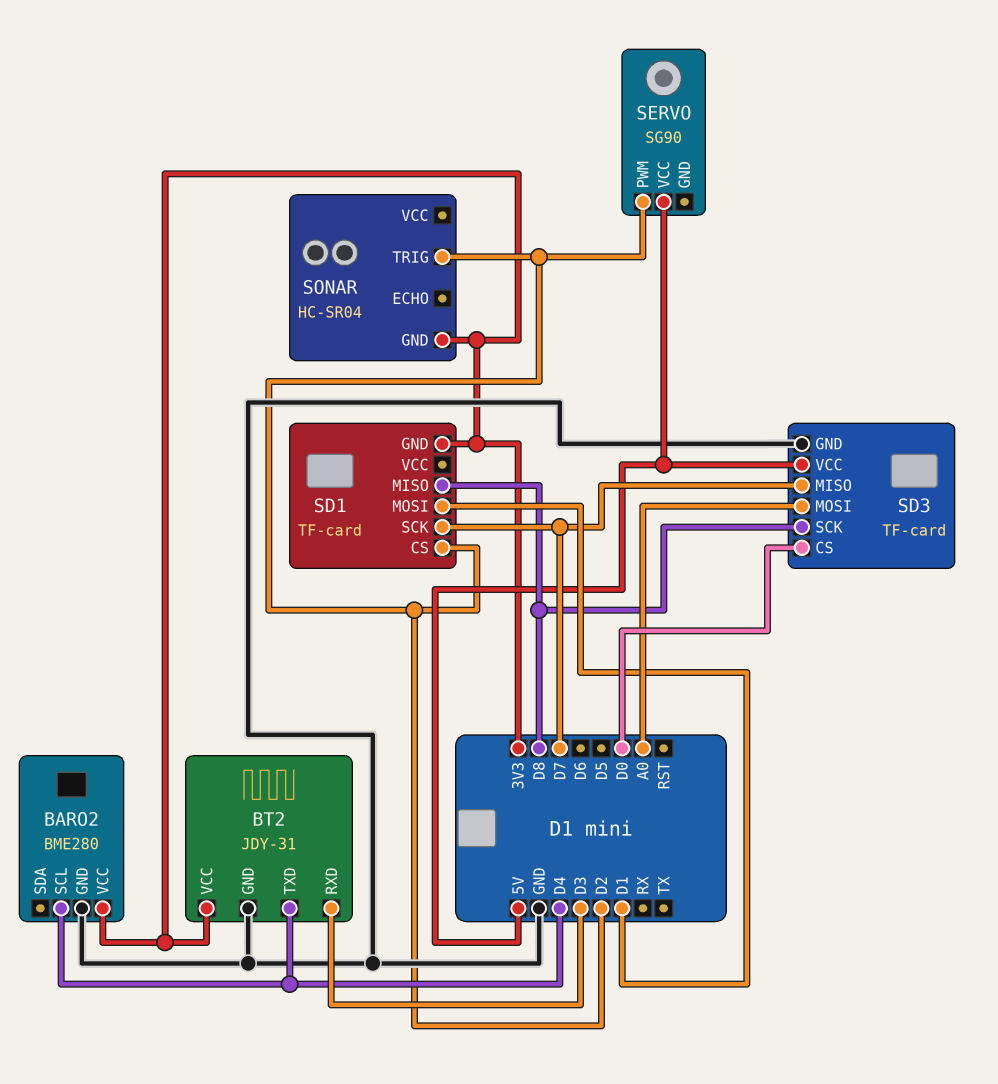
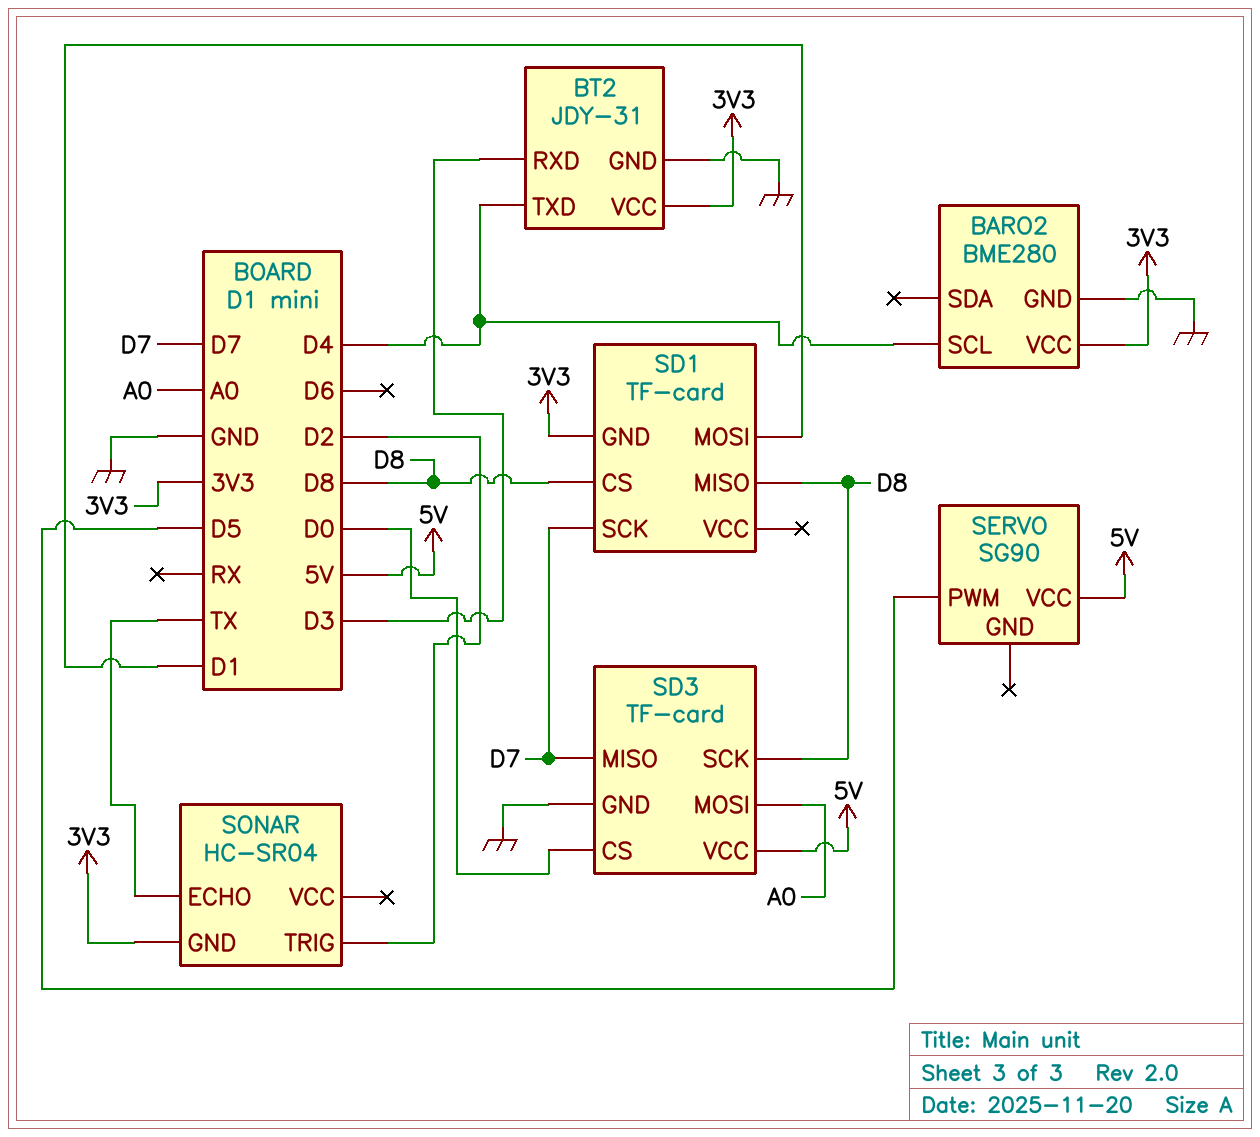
SD1 pin CS: D2 -> D8
SERVO pin PWM: D2 -> D5
SONAR pin ECHO: none -> TX

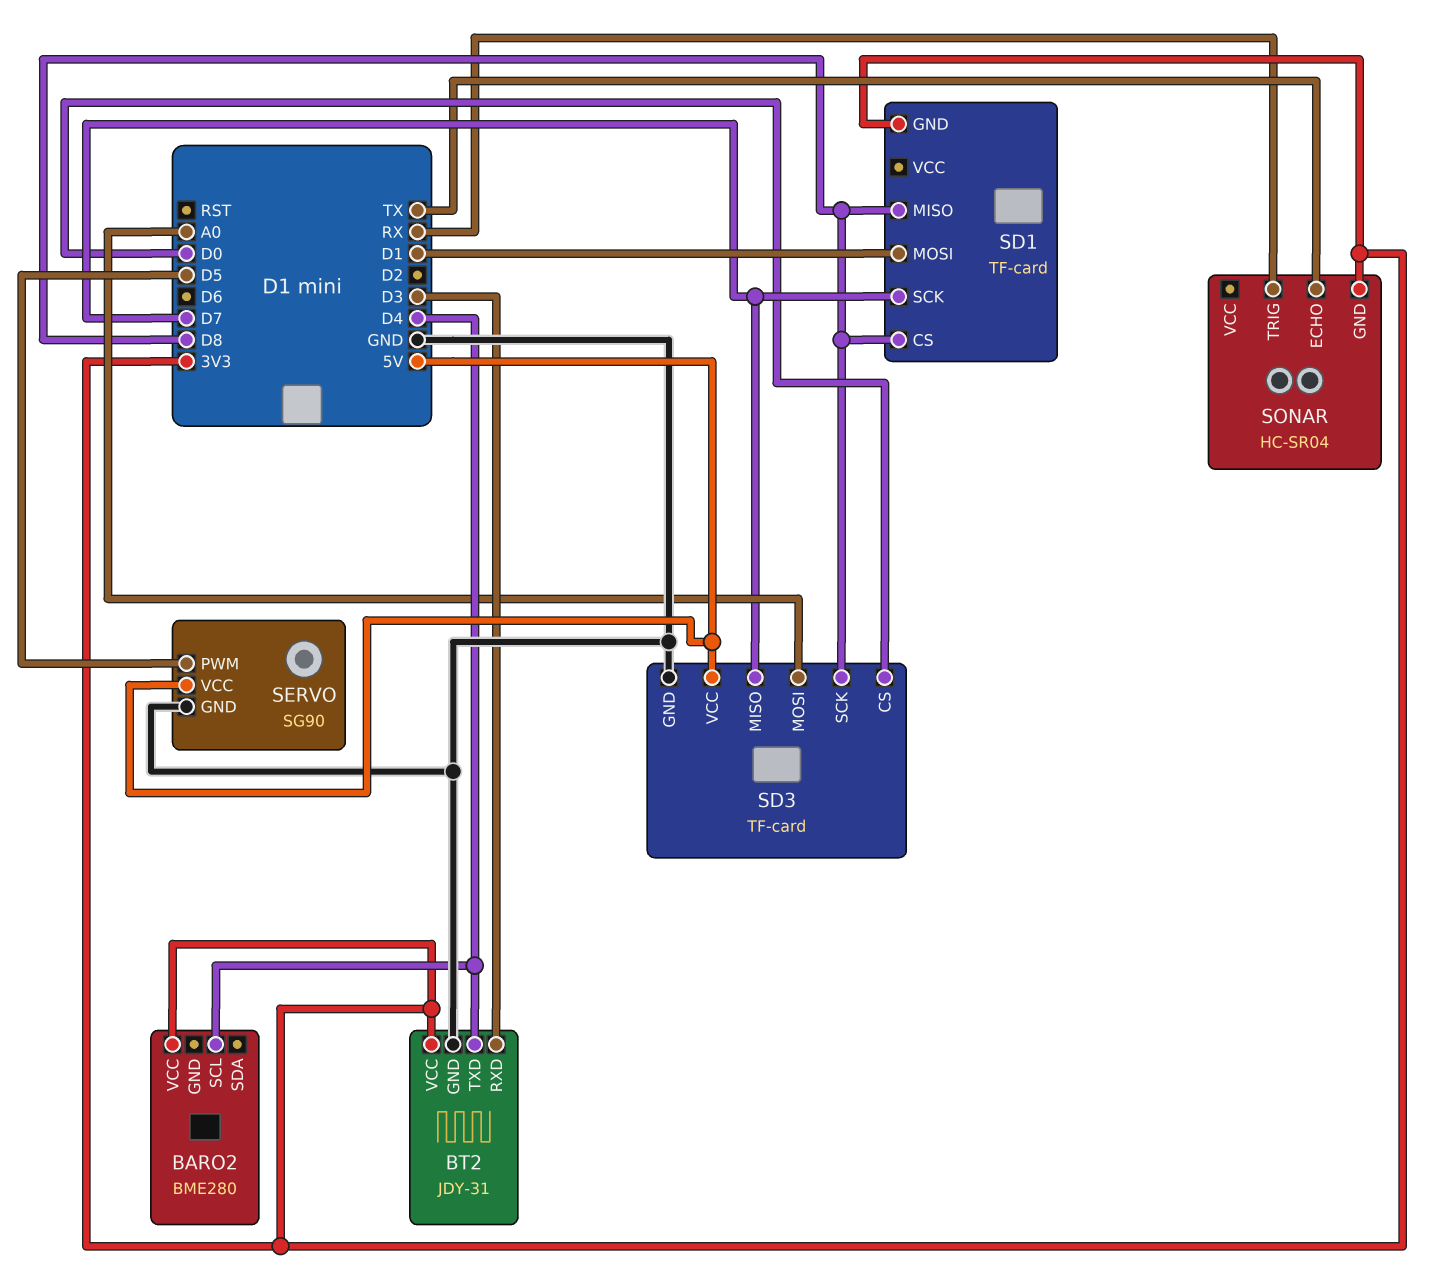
BARO2 pin GND: GND -> none
SERVO pin GND: none -> GND
SONAR pin TRIG: D2 -> RX

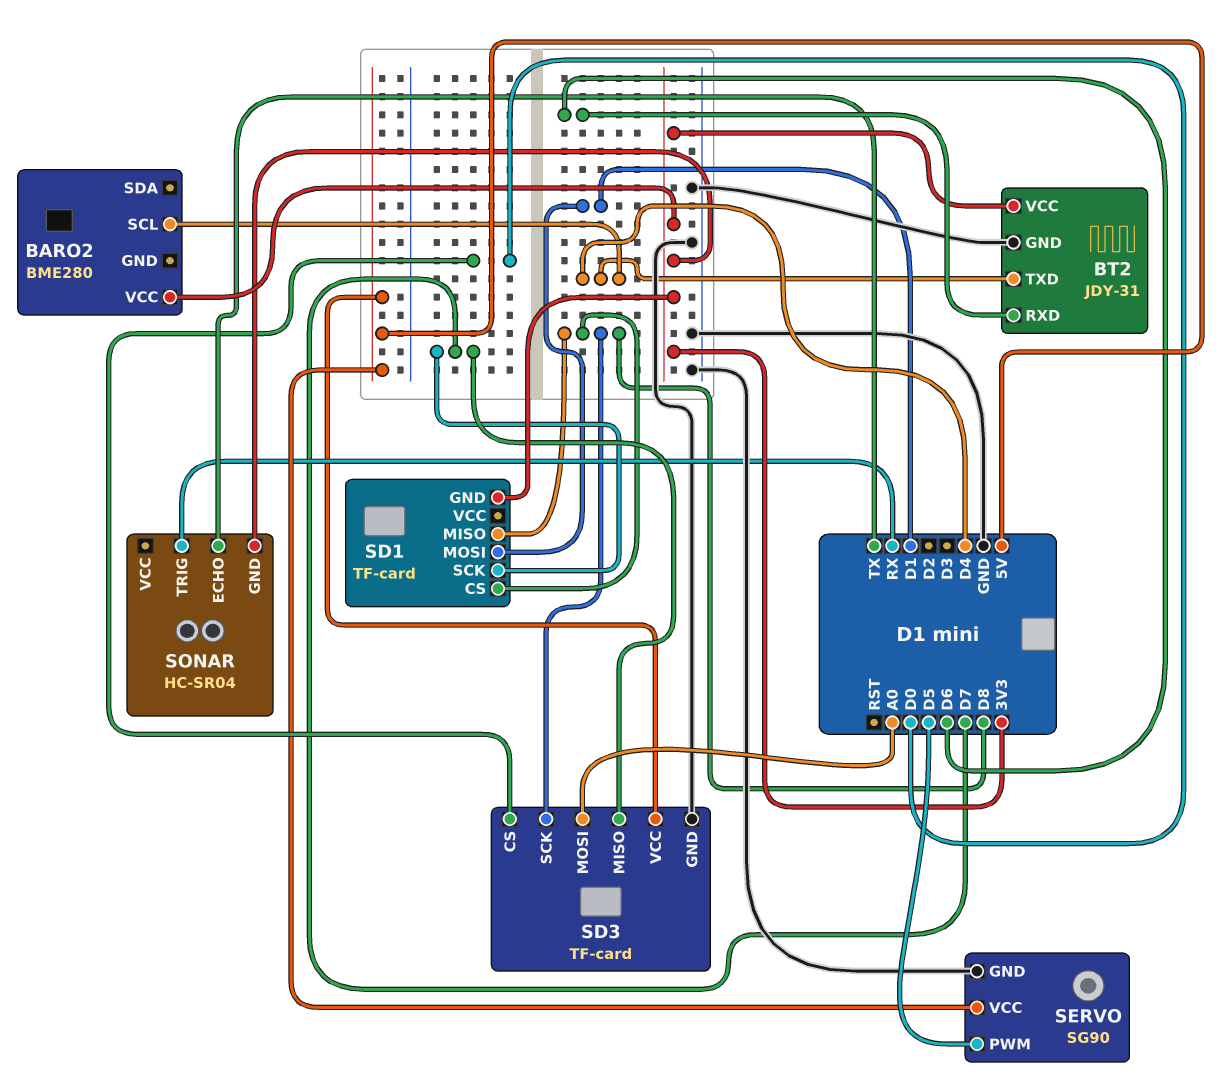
BT2 pin RXD: D3 -> D6

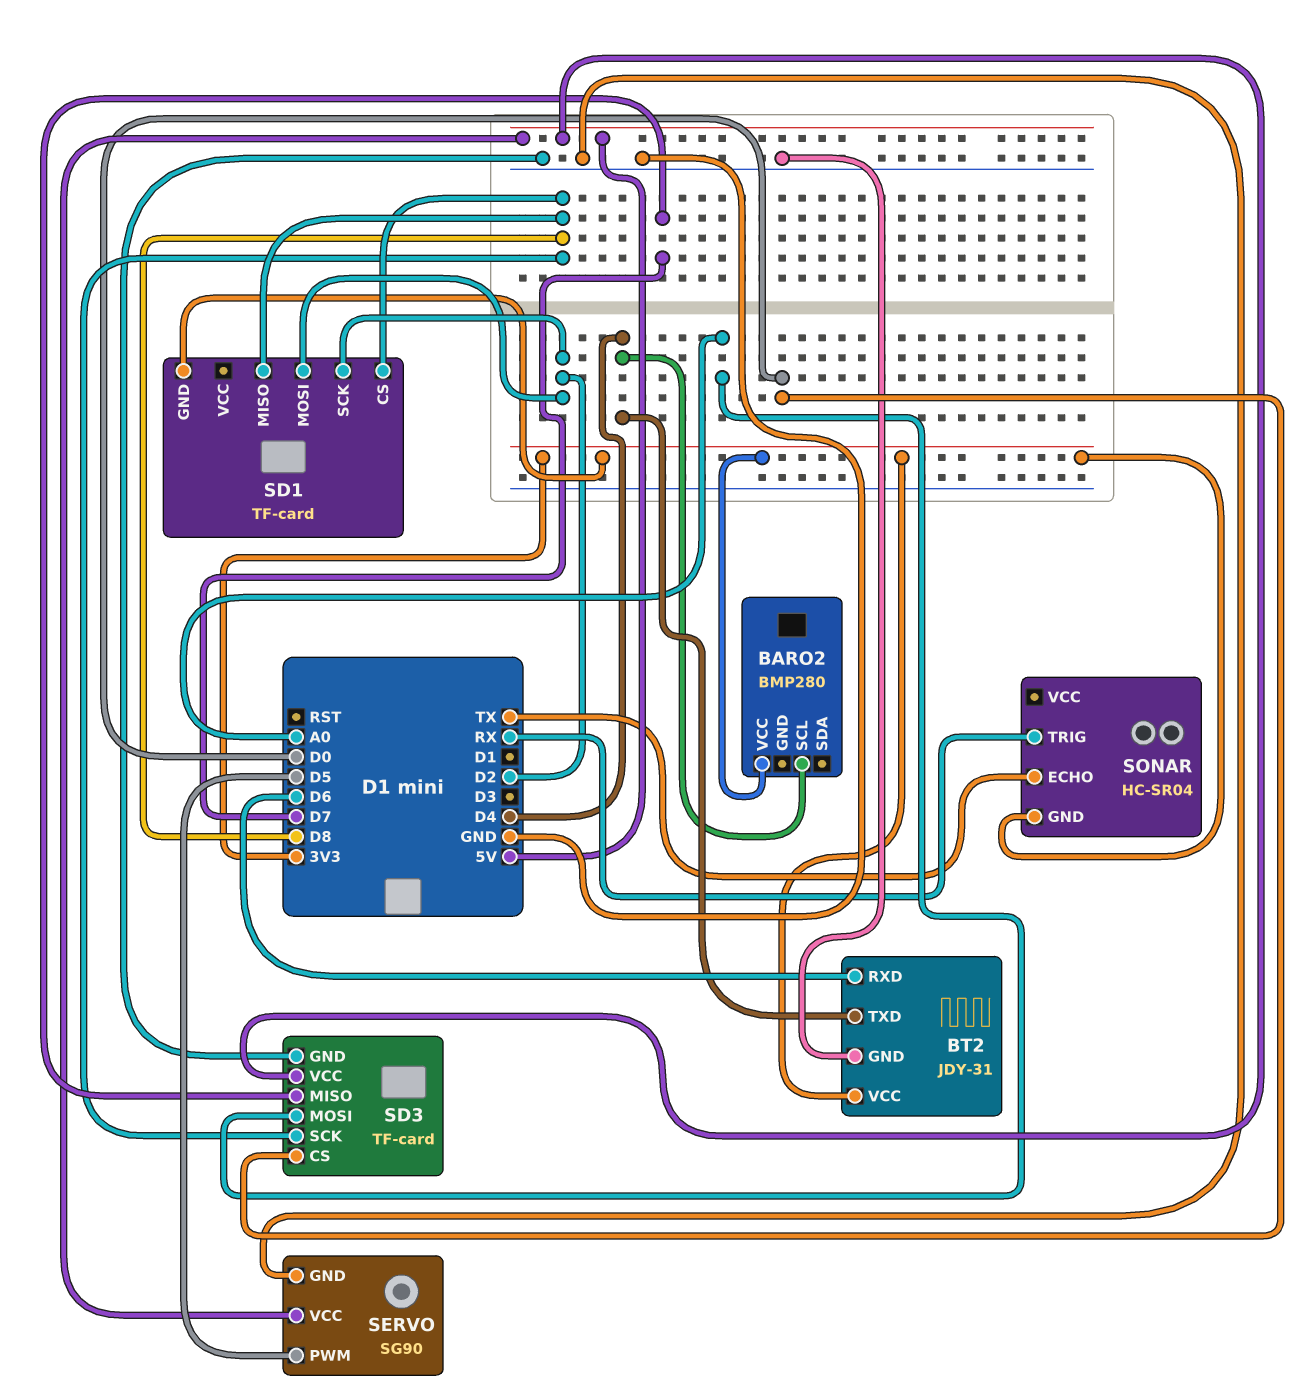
BARO2: BME280 -> BMP280
SD1 pin MOSI: D1 -> D2
SD1 pin SCK: D7 -> D2

